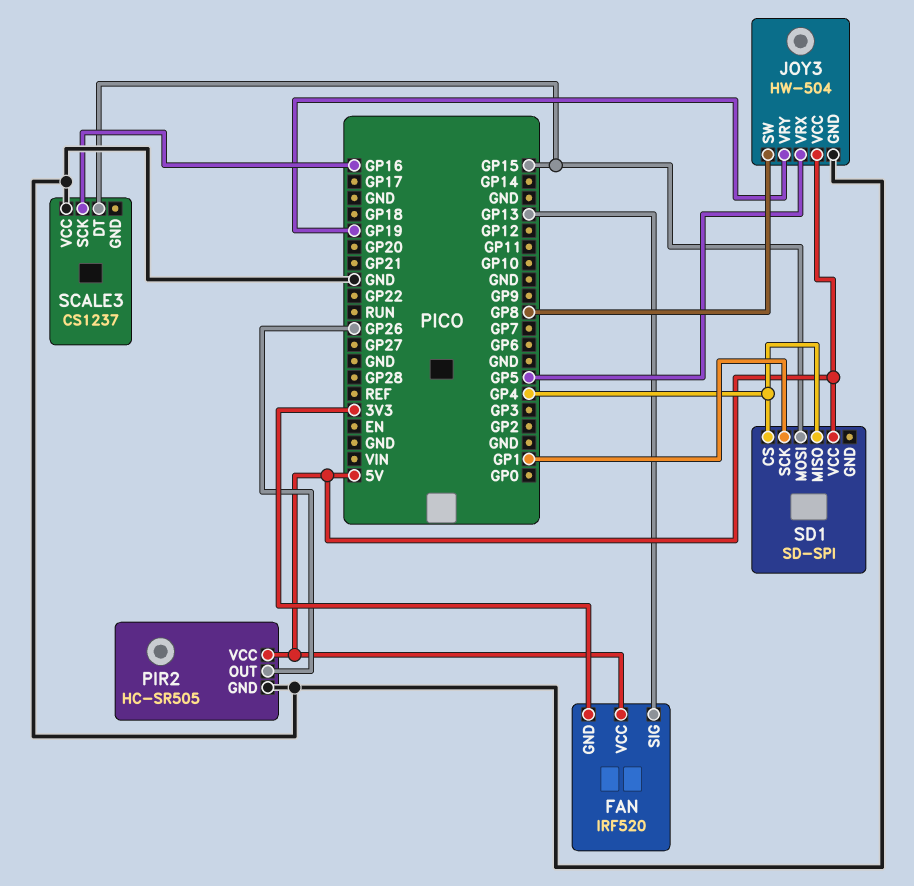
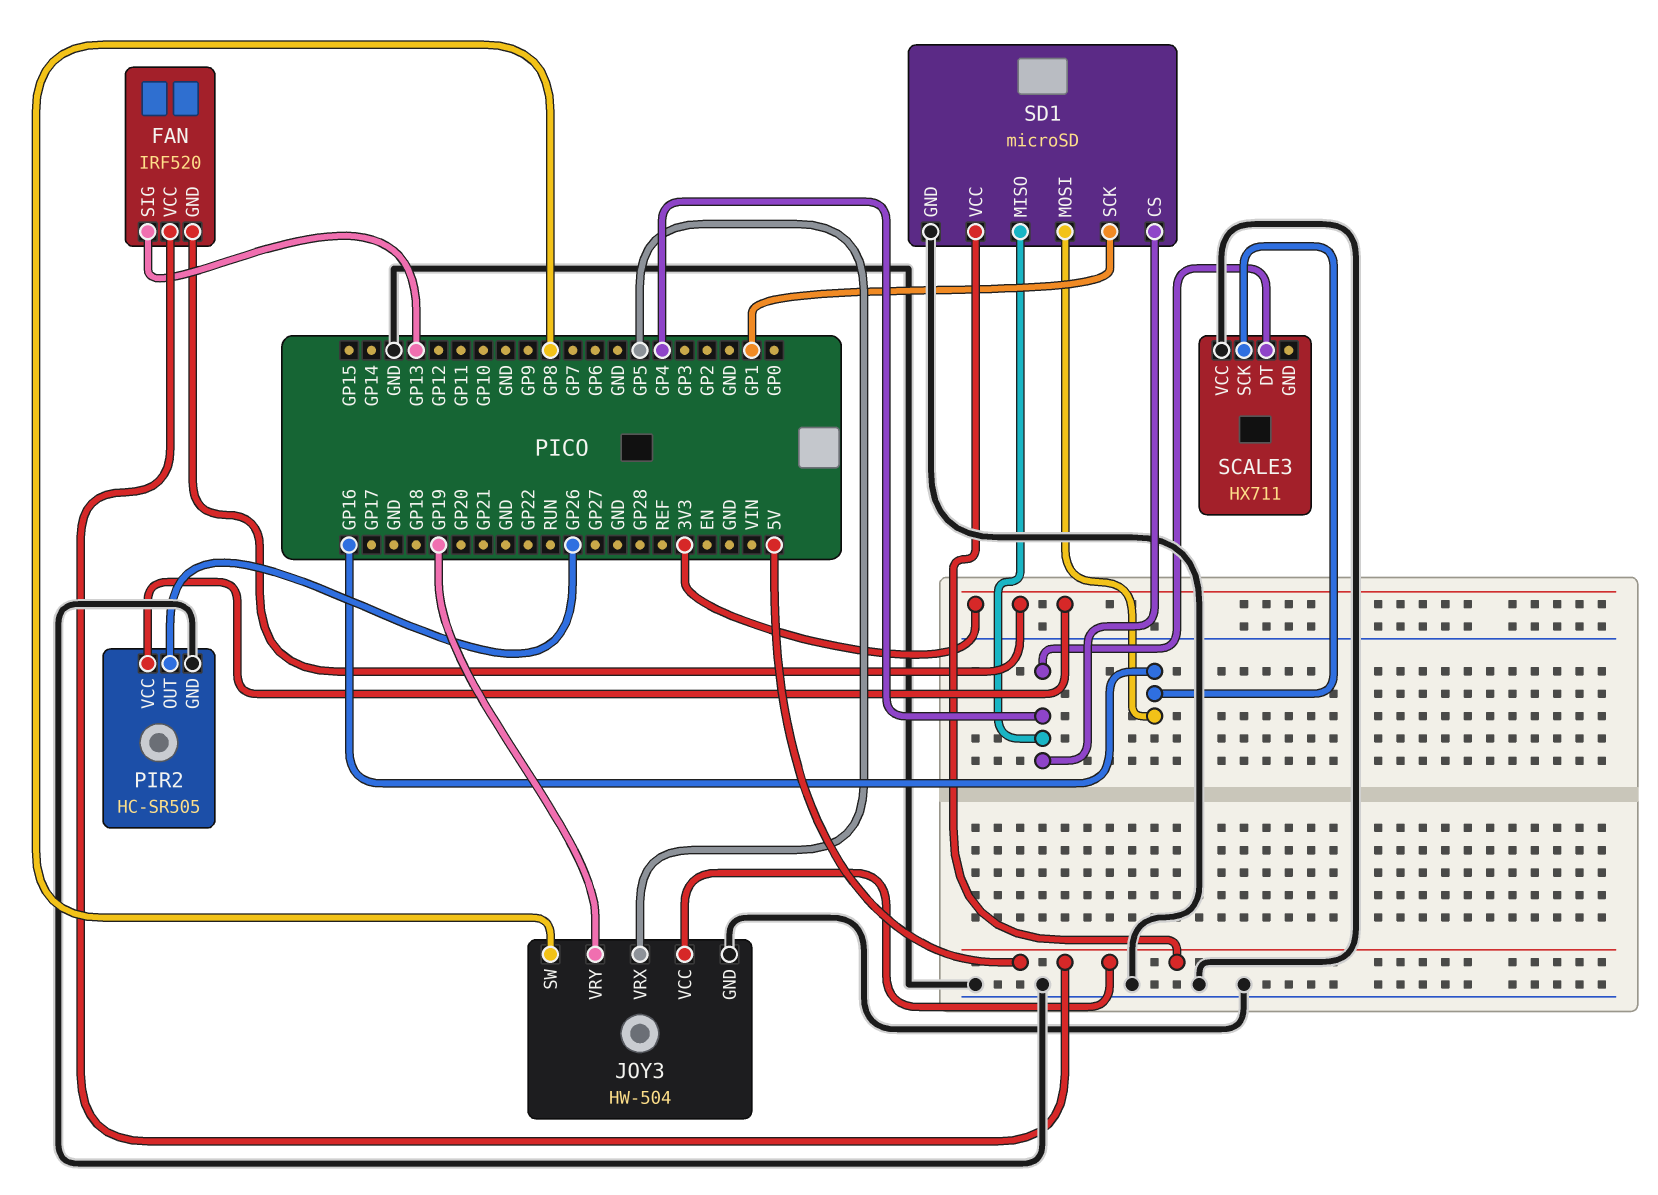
PIR2 pin VCC: 5V -> 3V3
SCALE3: CS1237 -> HX711
SCALE3 pin DT: GP15 -> GP4
SD1: SD-SPI -> microSD
SD1 pin GND: none -> GND
SD1 pin MOSI: GP15 -> GP16

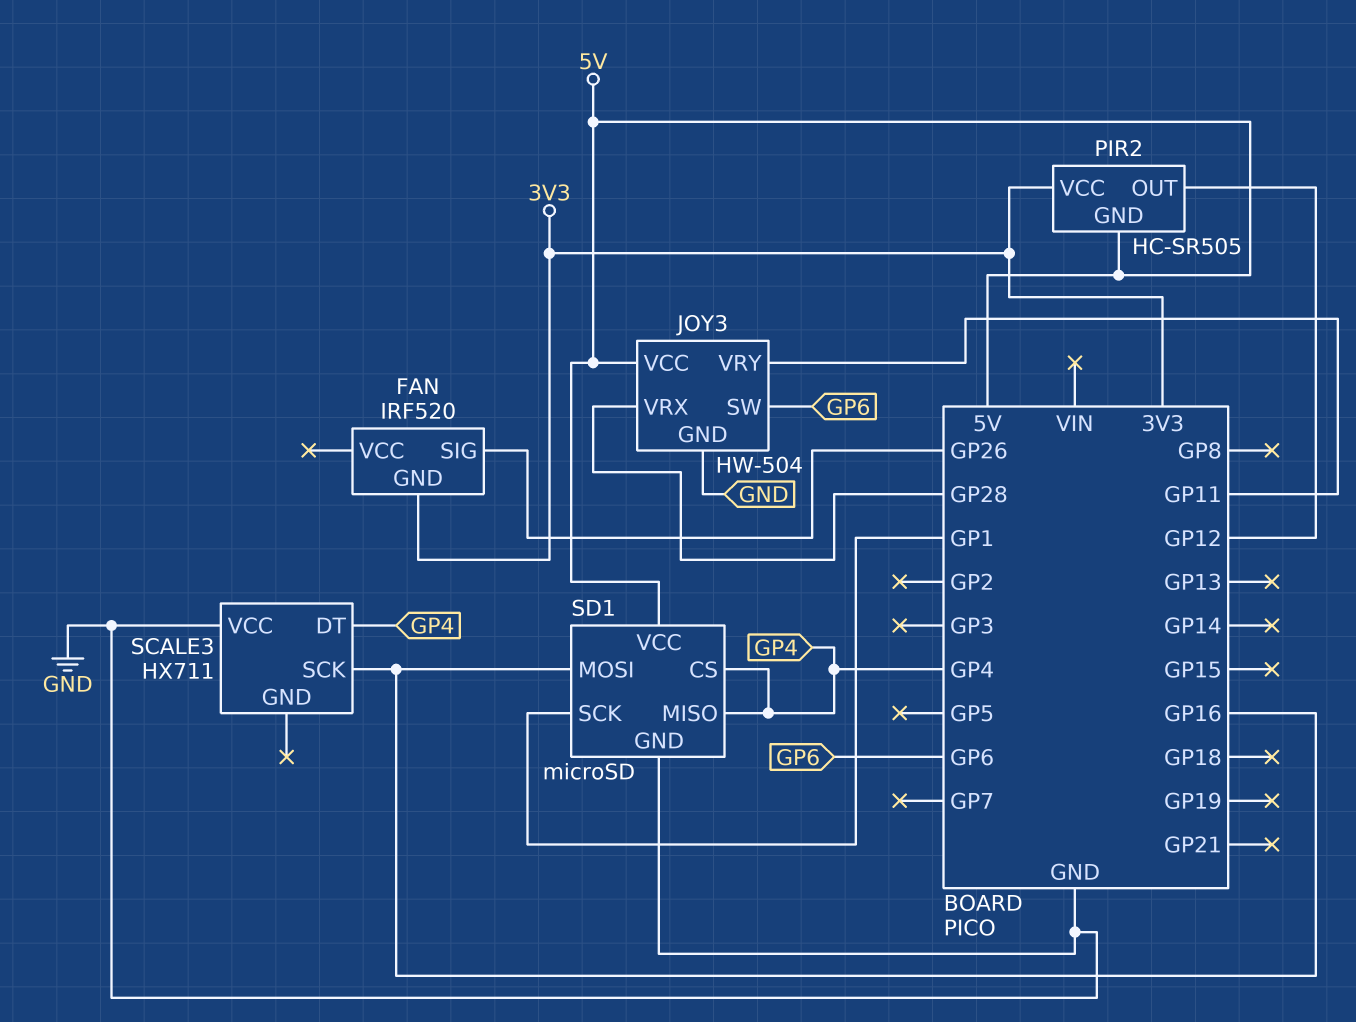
FAN pin SIG: GP13 -> GP26
FAN pin VCC: 5V -> none
JOY3 pin SW: GP8 -> GP6
JOY3 pin VRX: GP5 -> GP28
JOY3 pin VRY: GP19 -> GP11
PIR2 pin GND: GND -> 5V
PIR2 pin OUT: GP26 -> GP12

